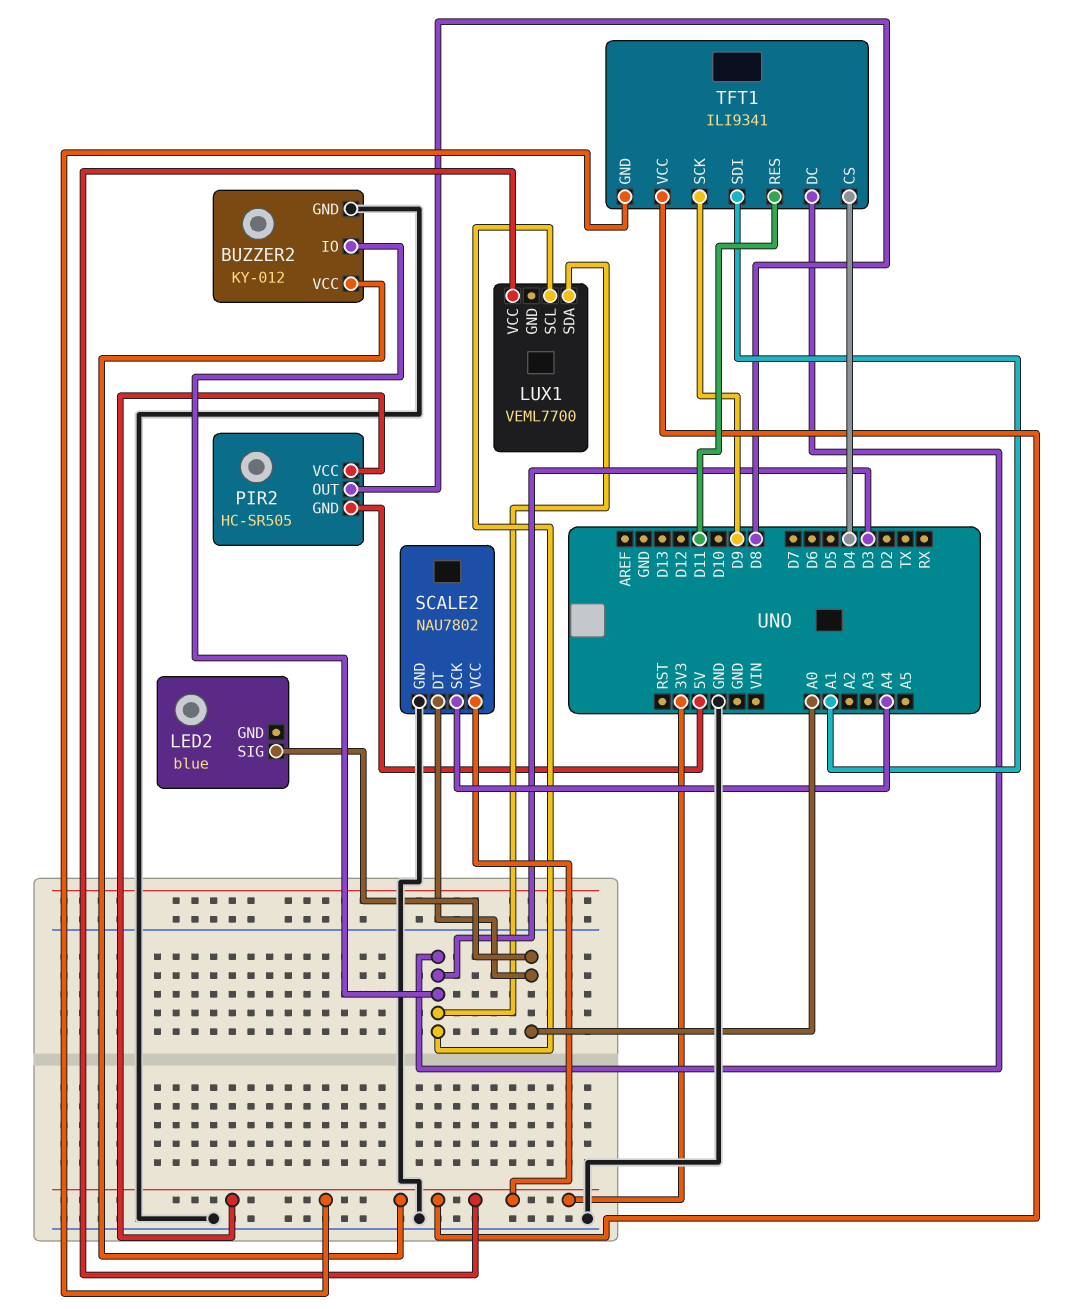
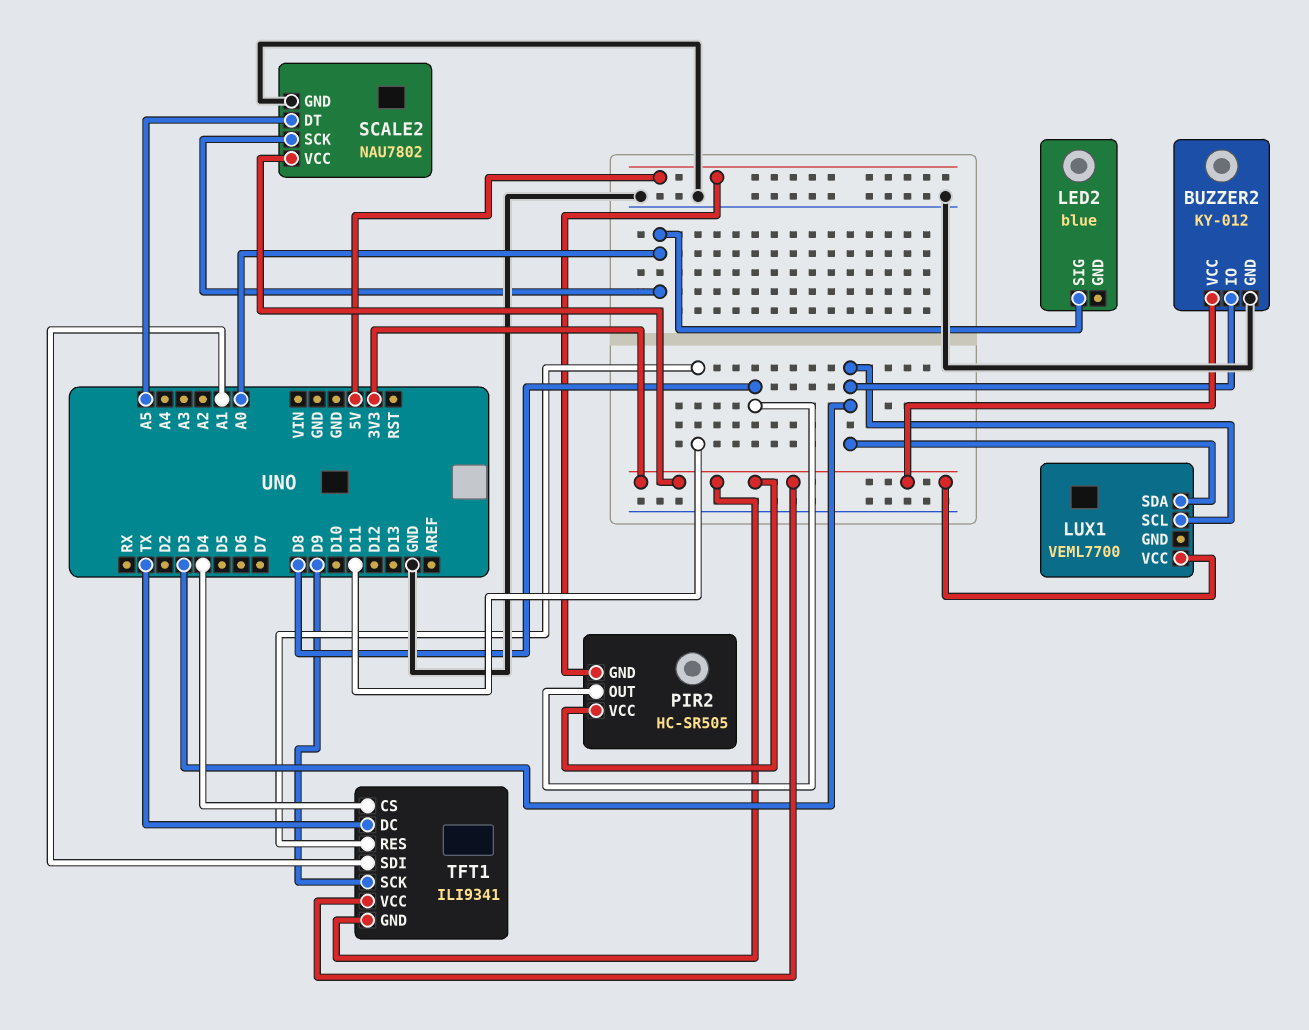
SCALE2 pin DT: A0 -> A5
SCALE2 pin SCK: A4 -> A0
TFT1 pin DC: D3 -> TX

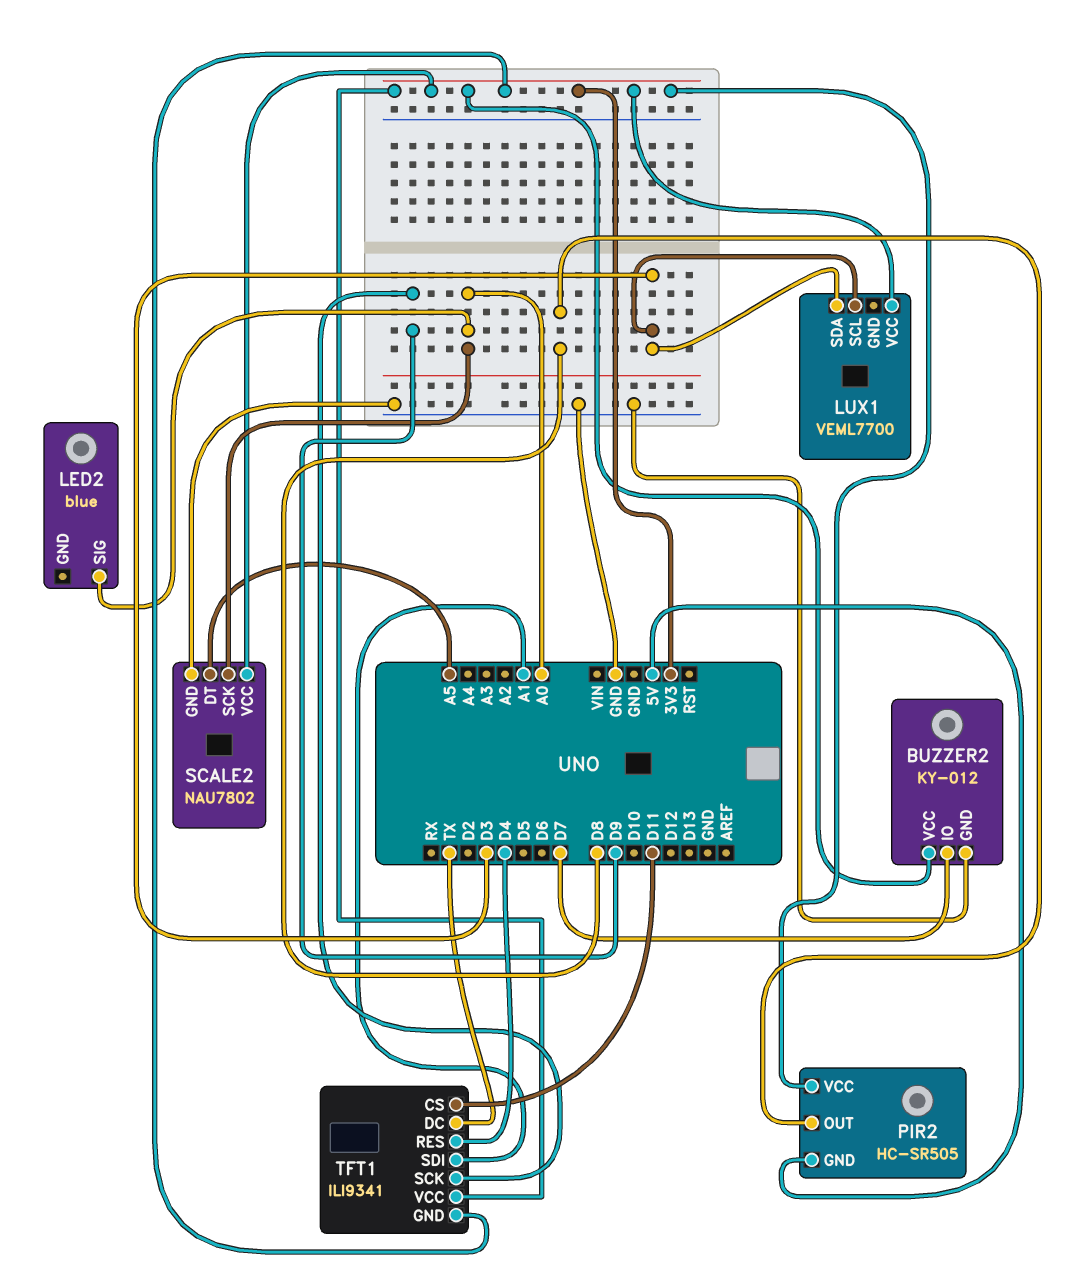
BUZZER2 pin IO: D3 -> D7
TFT1 pin CS: D4 -> D11
TFT1 pin RES: D11 -> D4

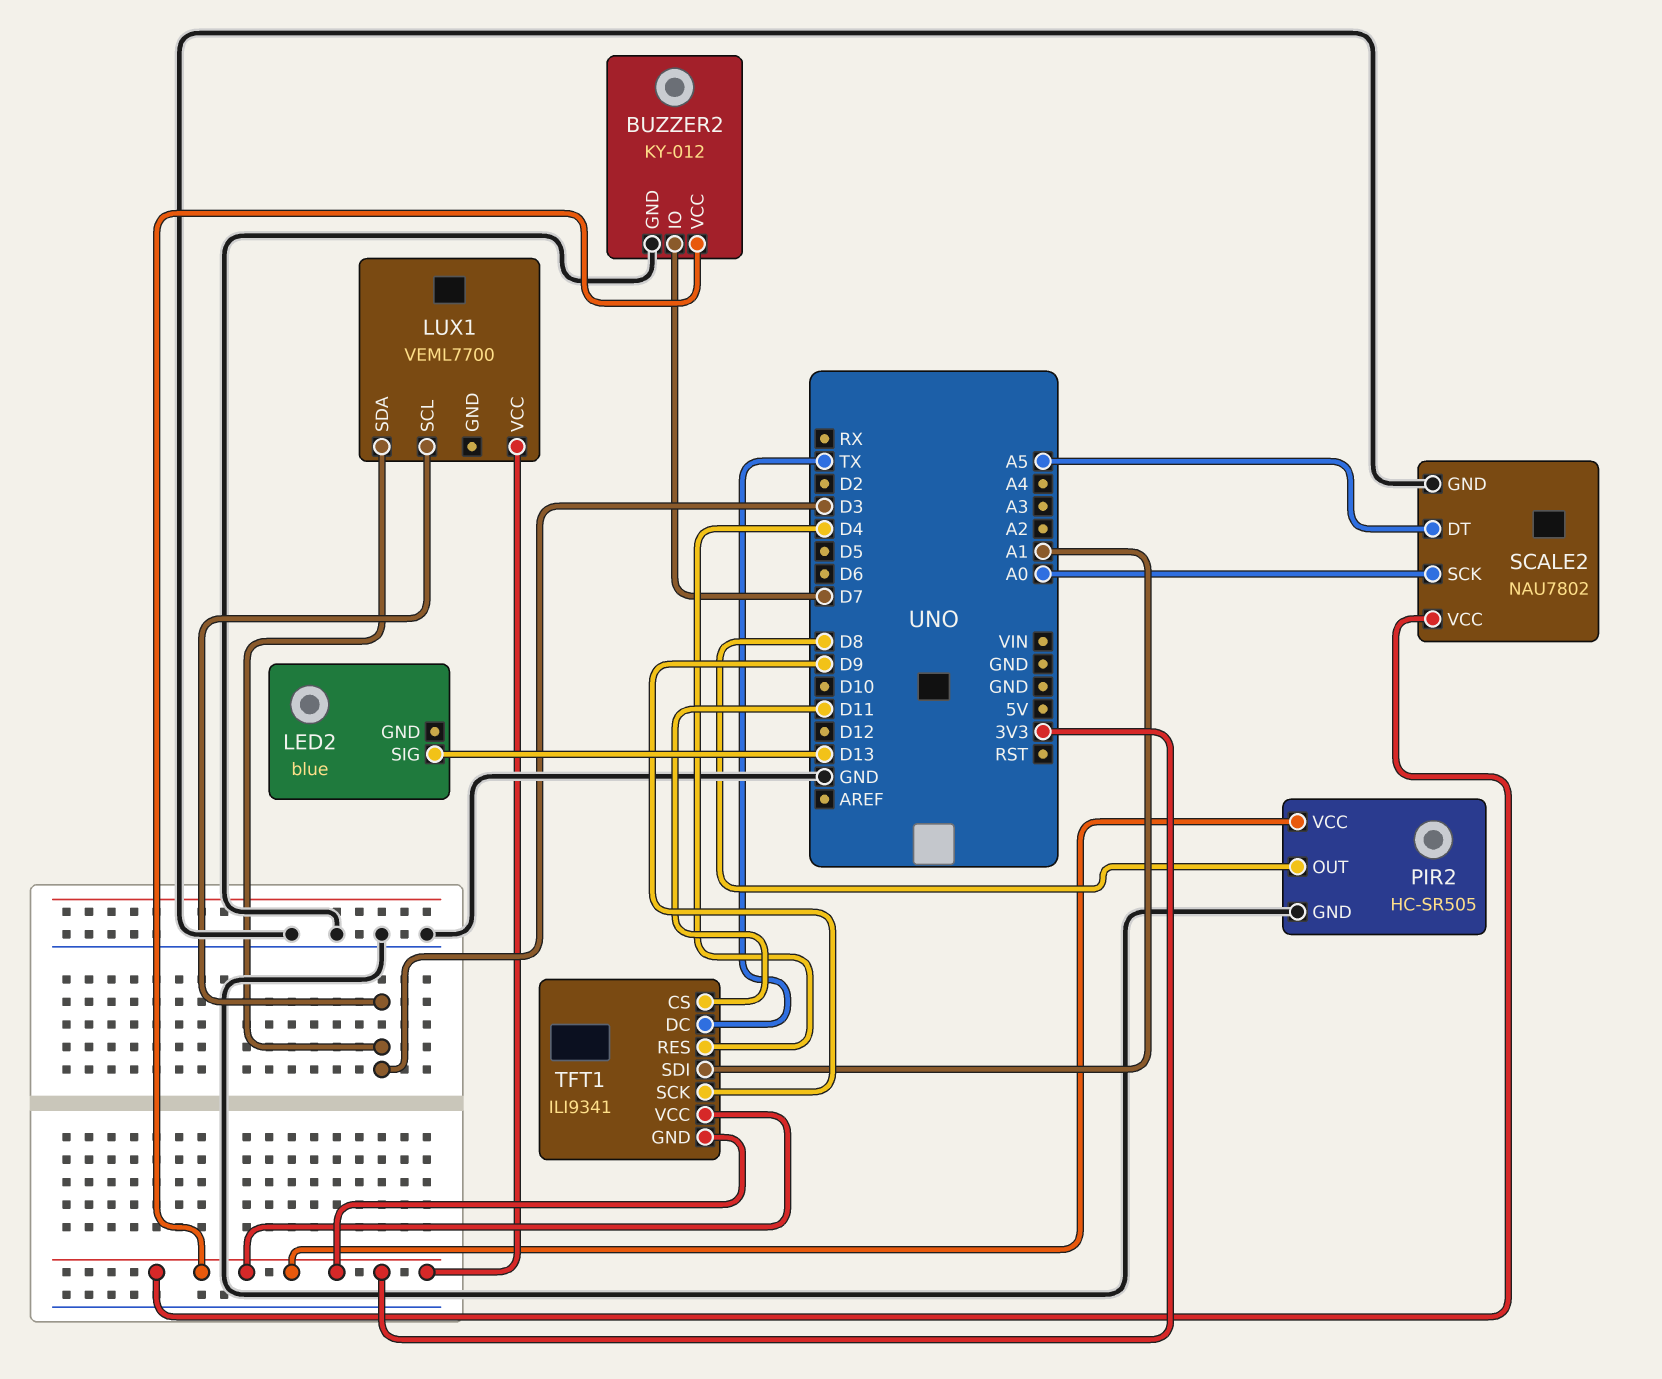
LED2 pin SIG: A0 -> D13
PIR2 pin GND: 5V -> GND

